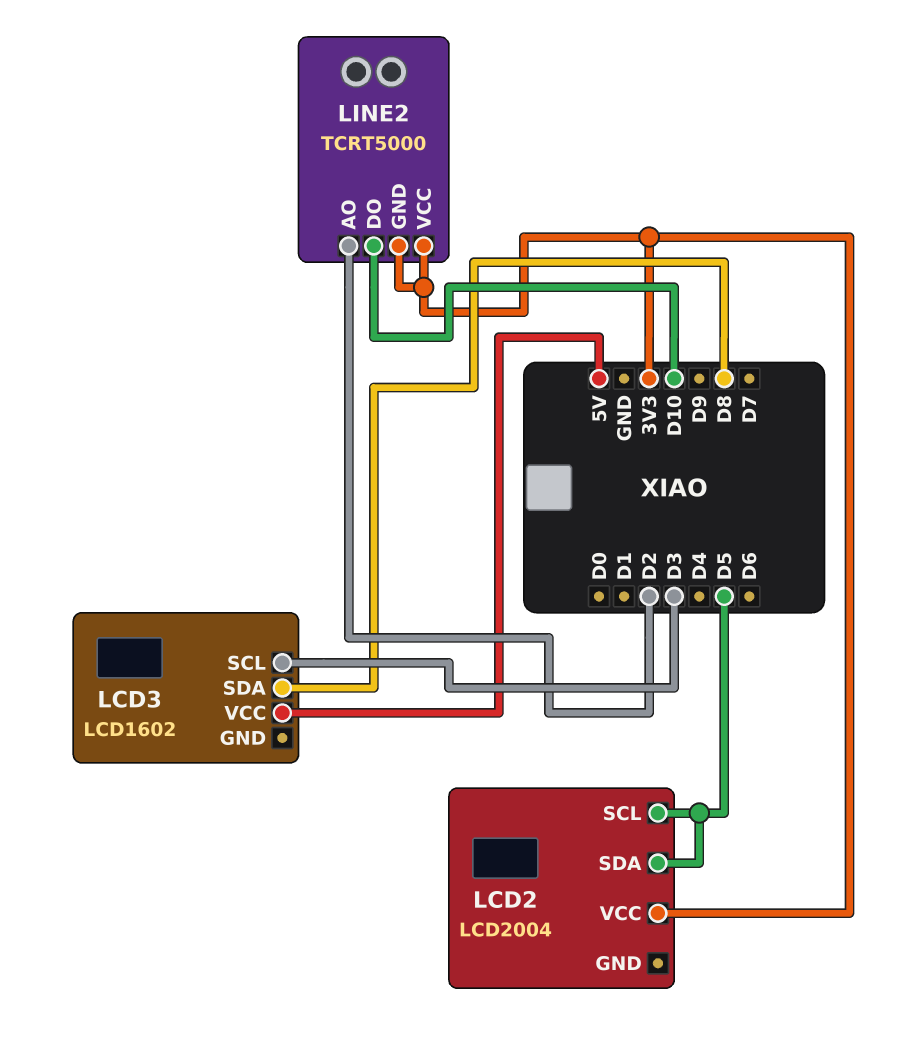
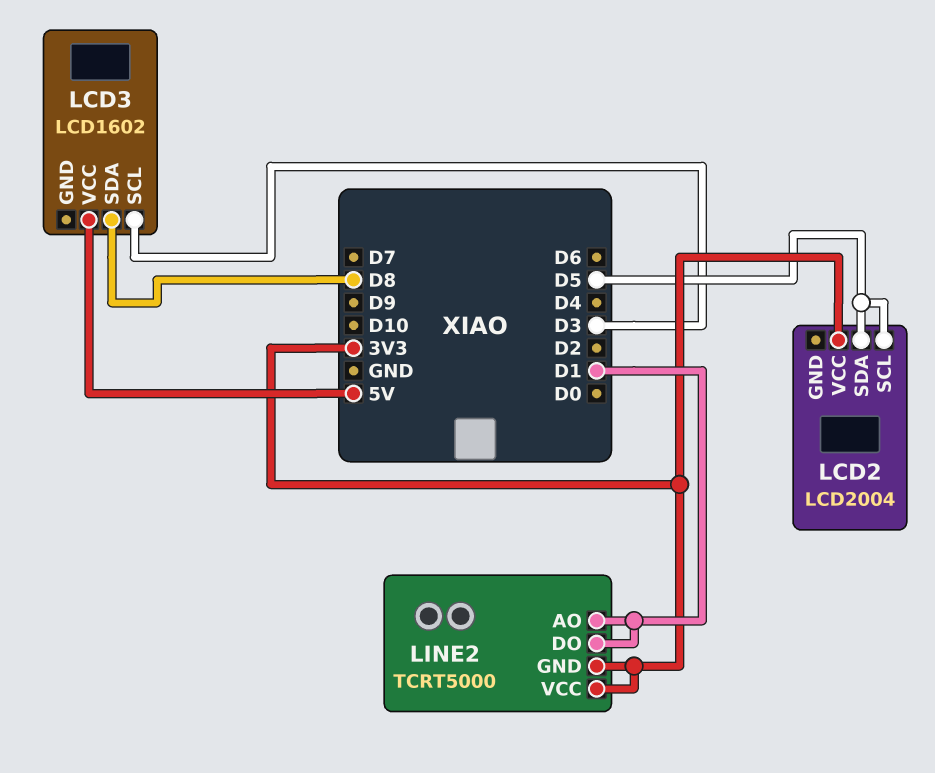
LINE2 pin AO: D2 -> D1
LINE2 pin DO: D10 -> D1

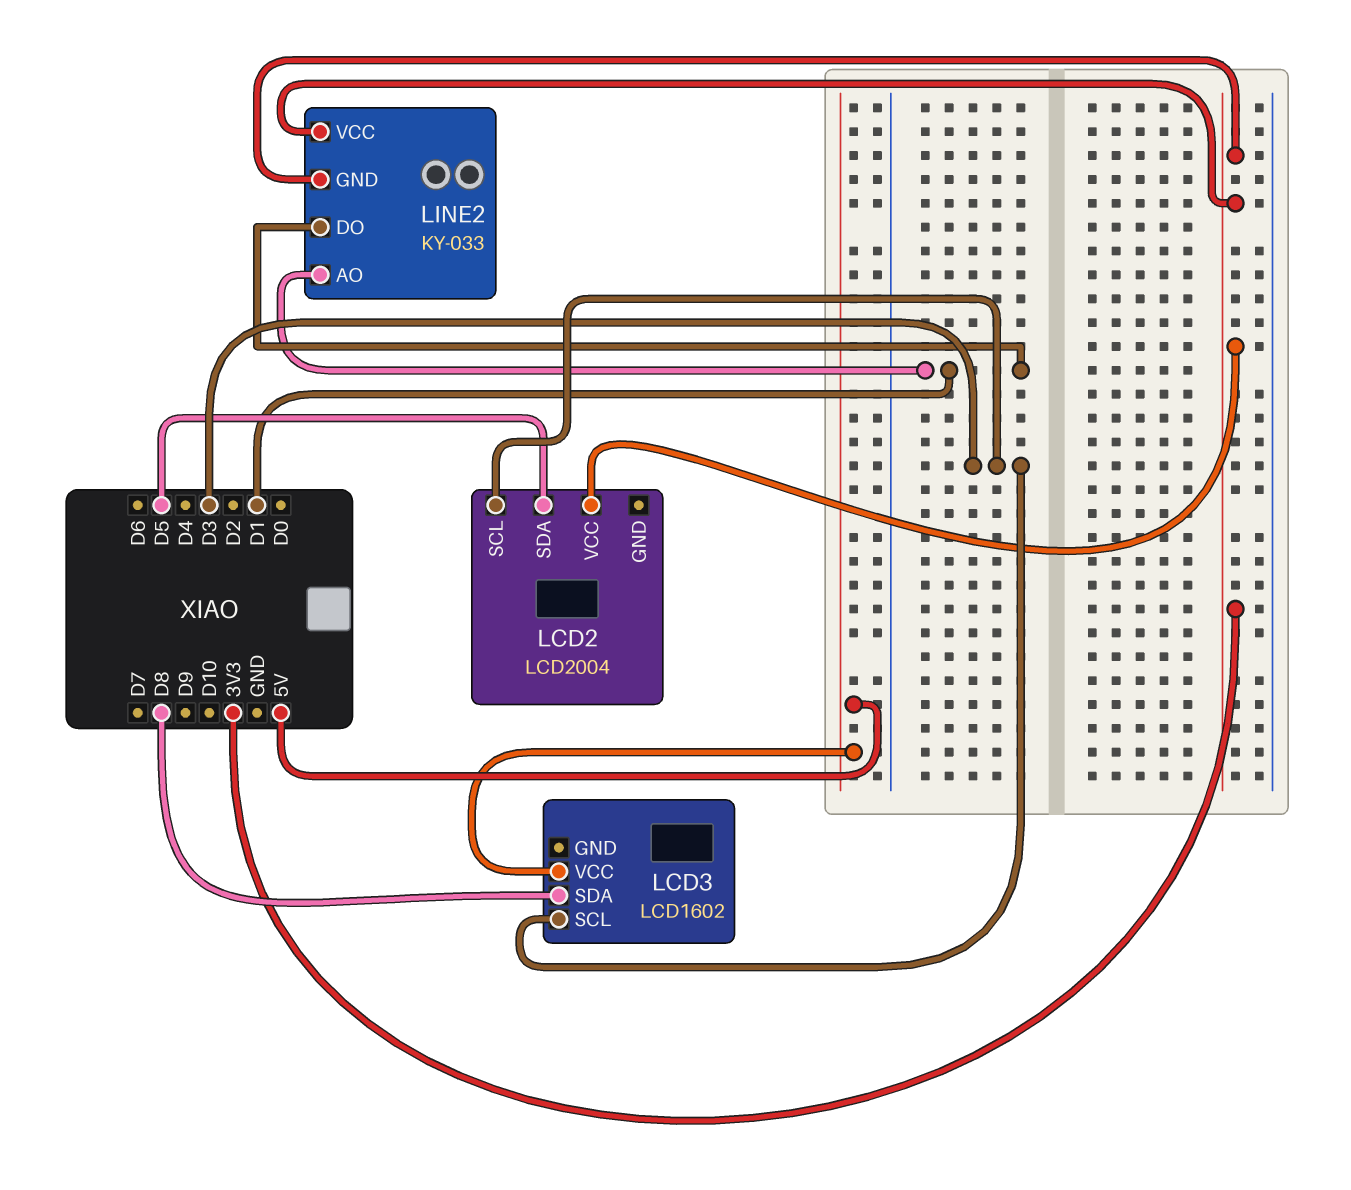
LCD2 pin SCL: D5 -> D3
LINE2: TCRT5000 -> KY-033

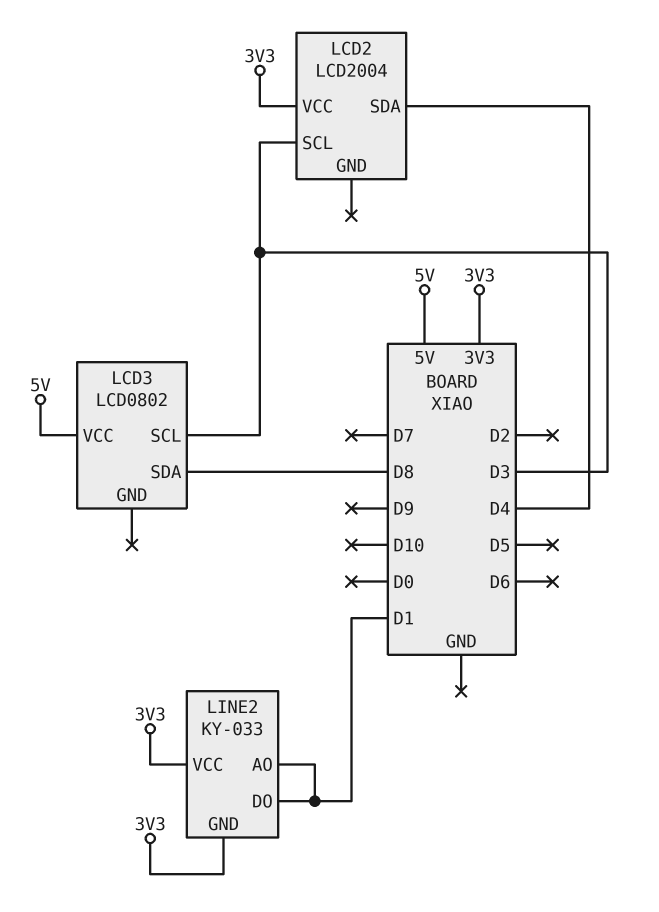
LCD2 pin SDA: D5 -> D4
LCD3: LCD1602 -> LCD0802

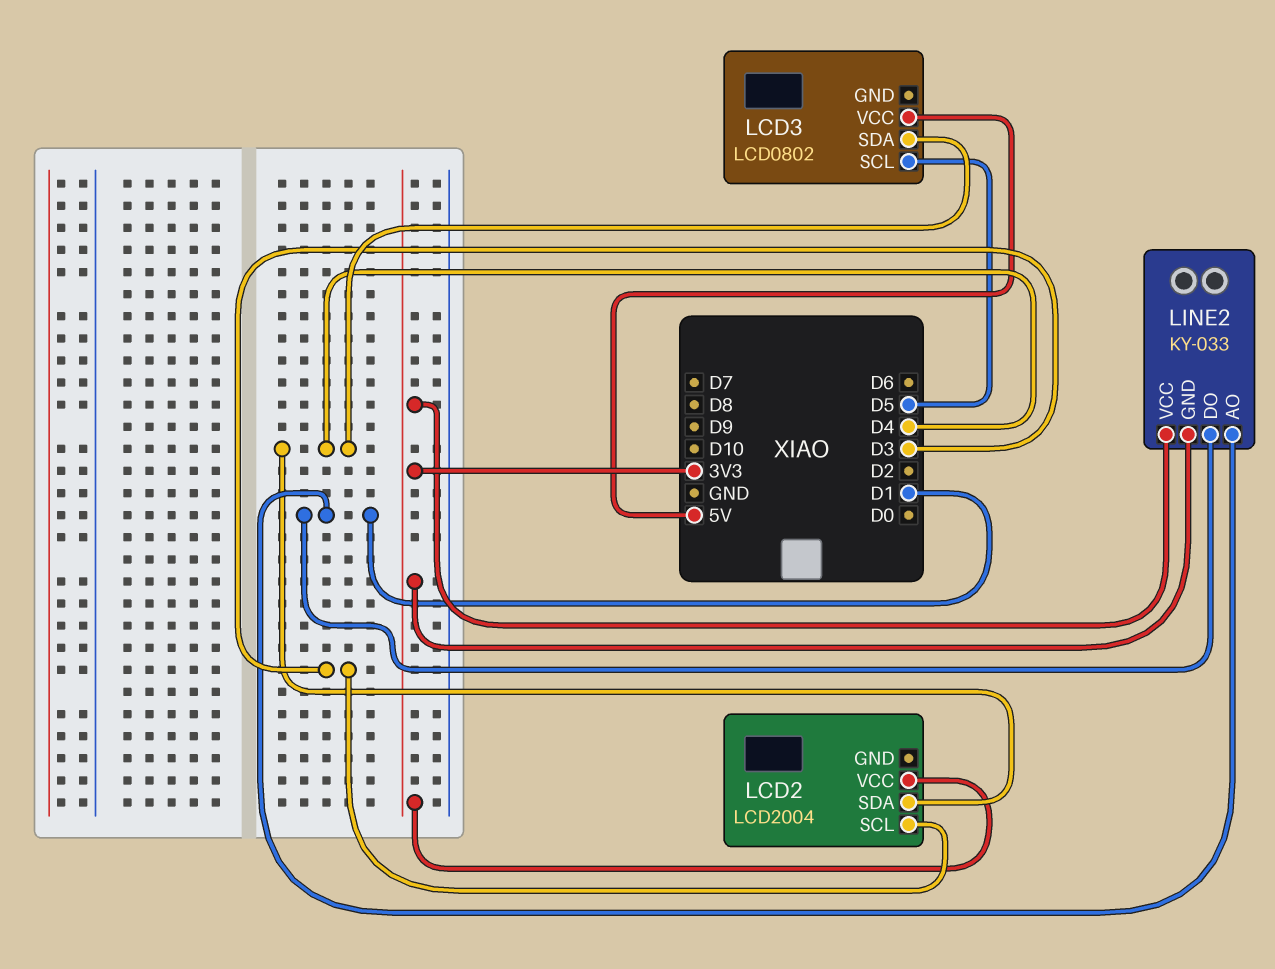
LCD3 pin SCL: D3 -> D5
LCD3 pin SDA: D8 -> D4

